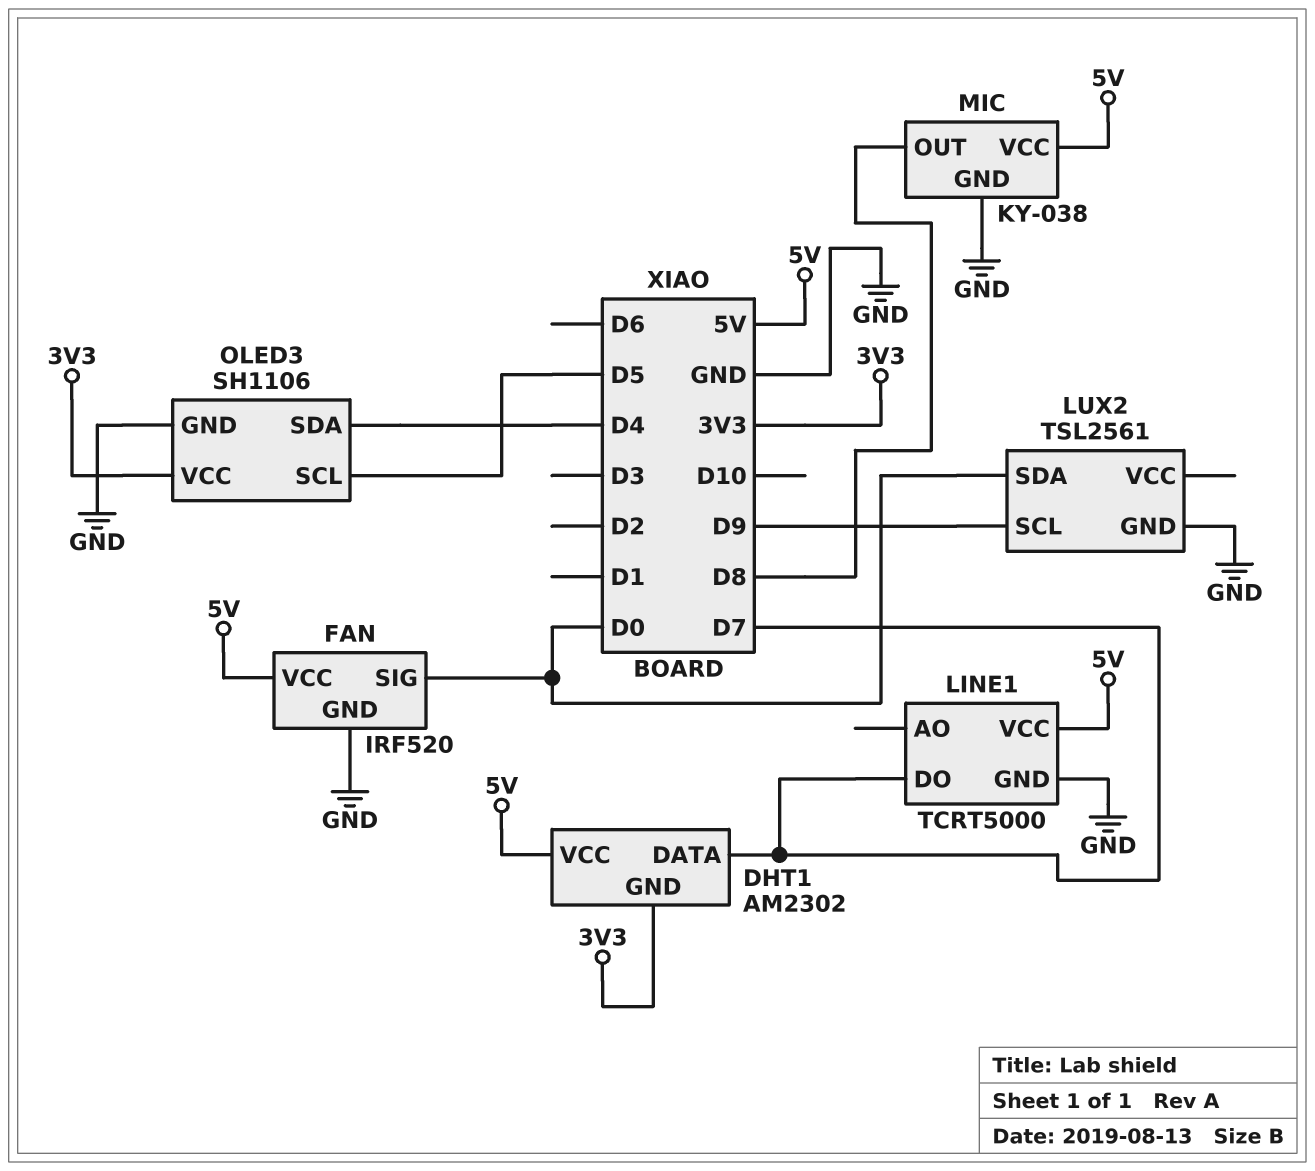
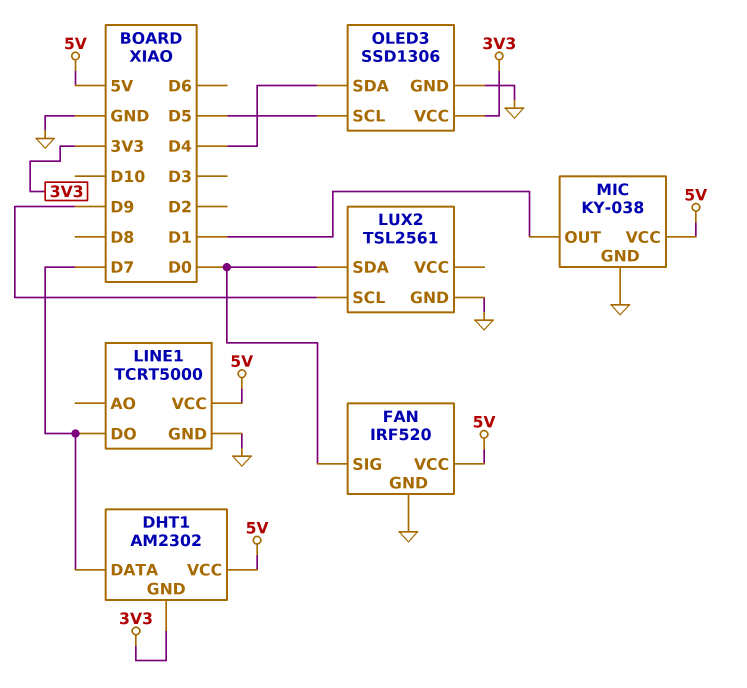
MIC pin OUT: D8 -> D1
OLED3: SH1106 -> SSD1306

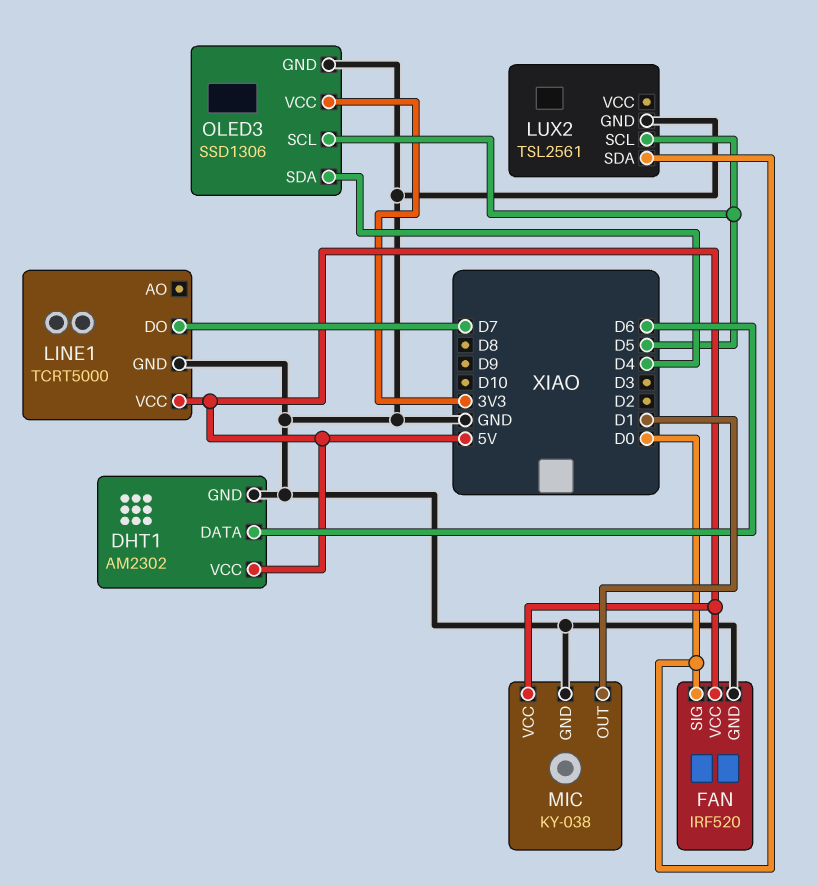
DHT1 pin DATA: D7 -> D6
DHT1 pin GND: 3V3 -> GND
LUX2 pin SCL: D9 -> D5

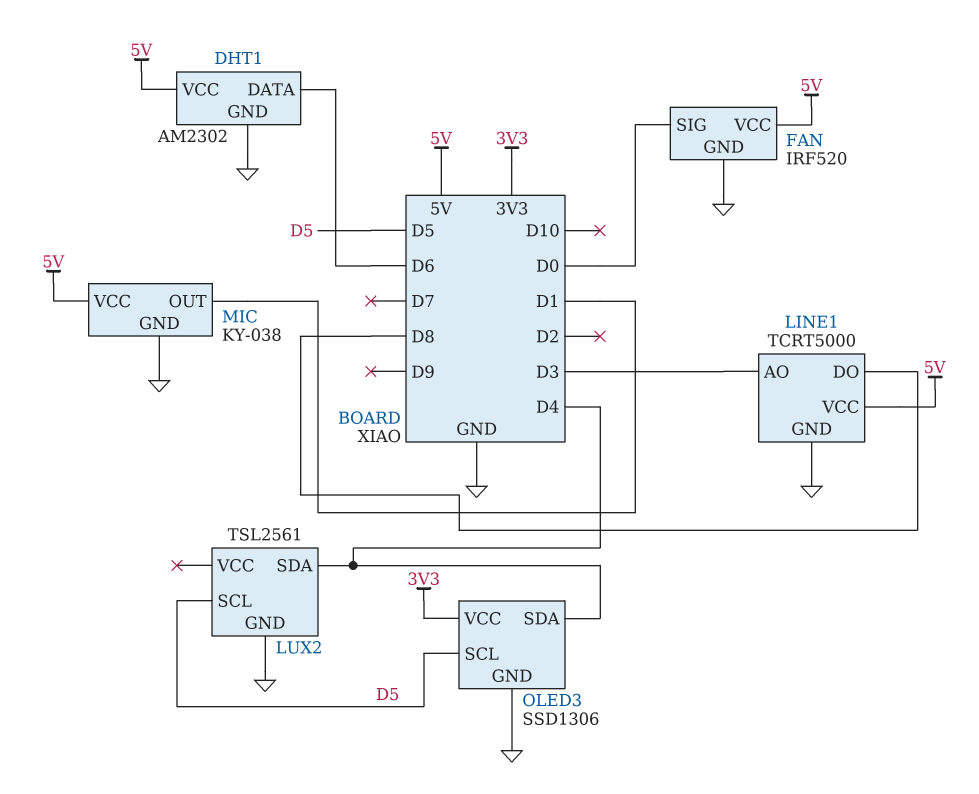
LINE1 pin AO: none -> D3
LINE1 pin DO: D7 -> D8
LUX2 pin SDA: D0 -> D4

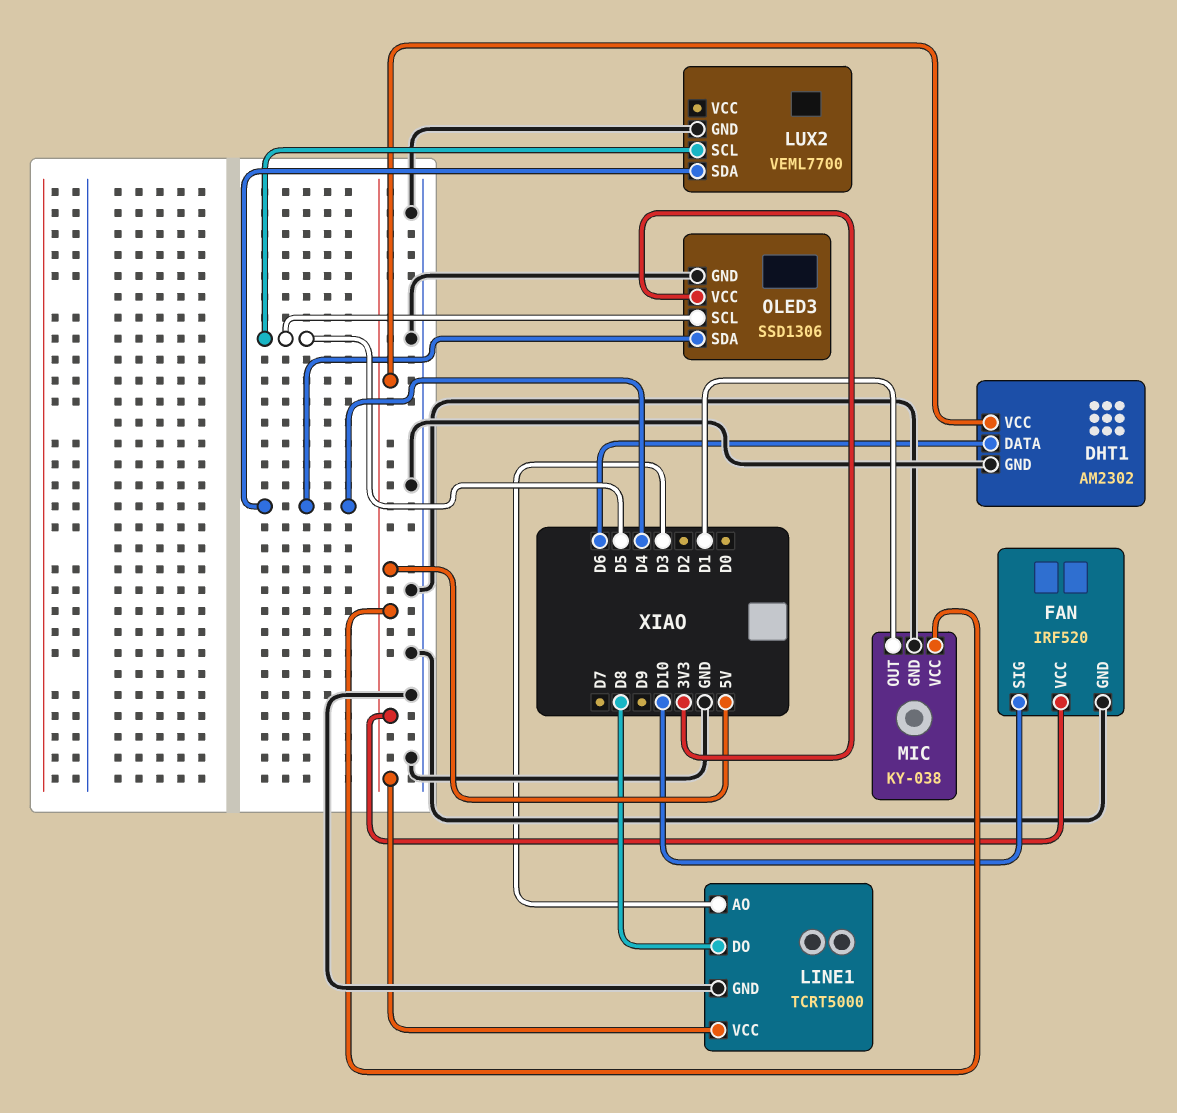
FAN pin SIG: D0 -> D10
LUX2: TSL2561 -> VEML7700

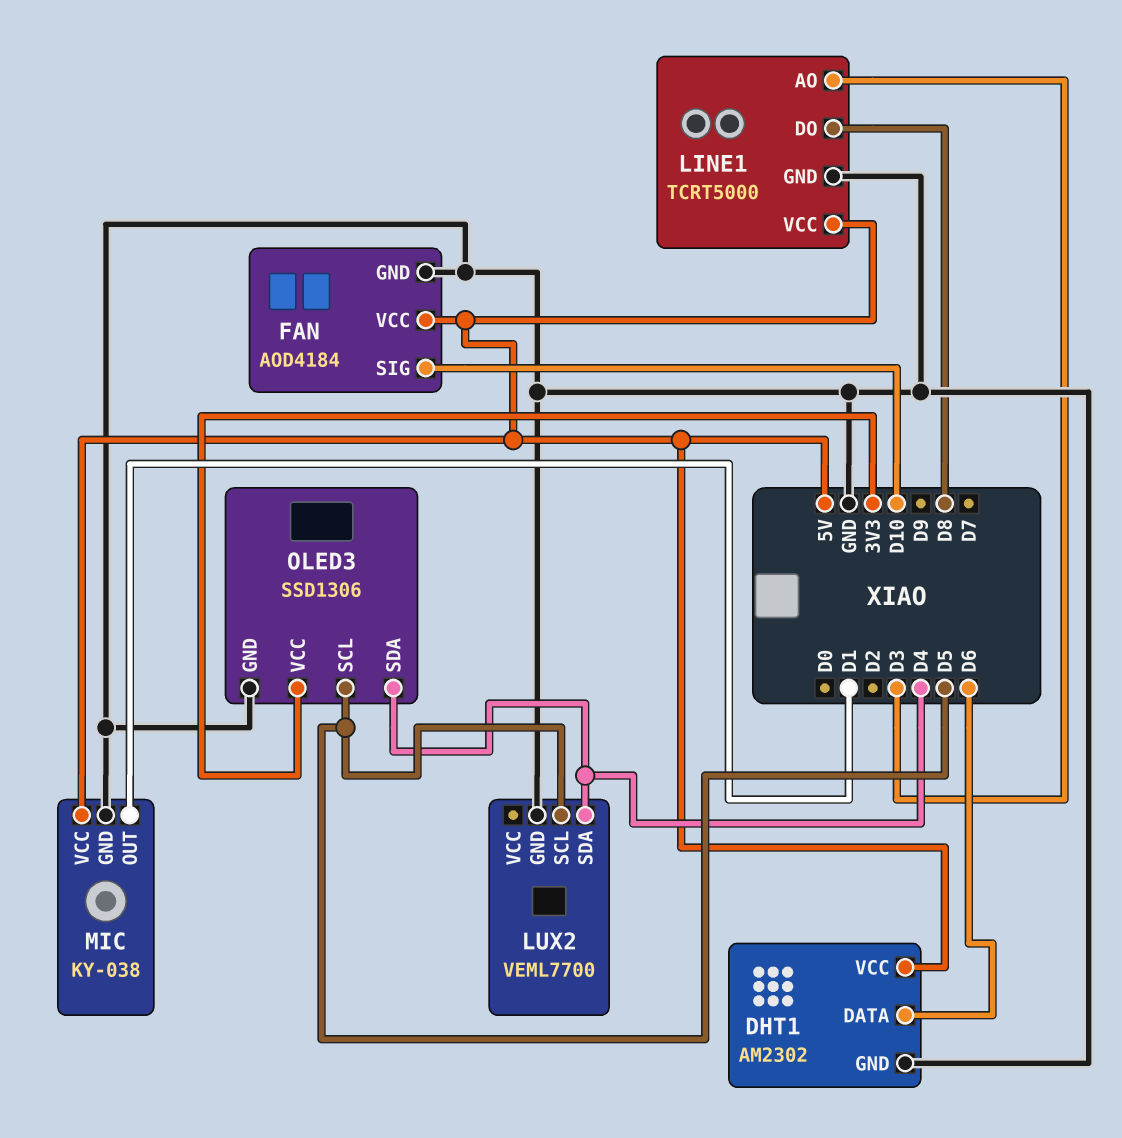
FAN: IRF520 -> AOD4184

